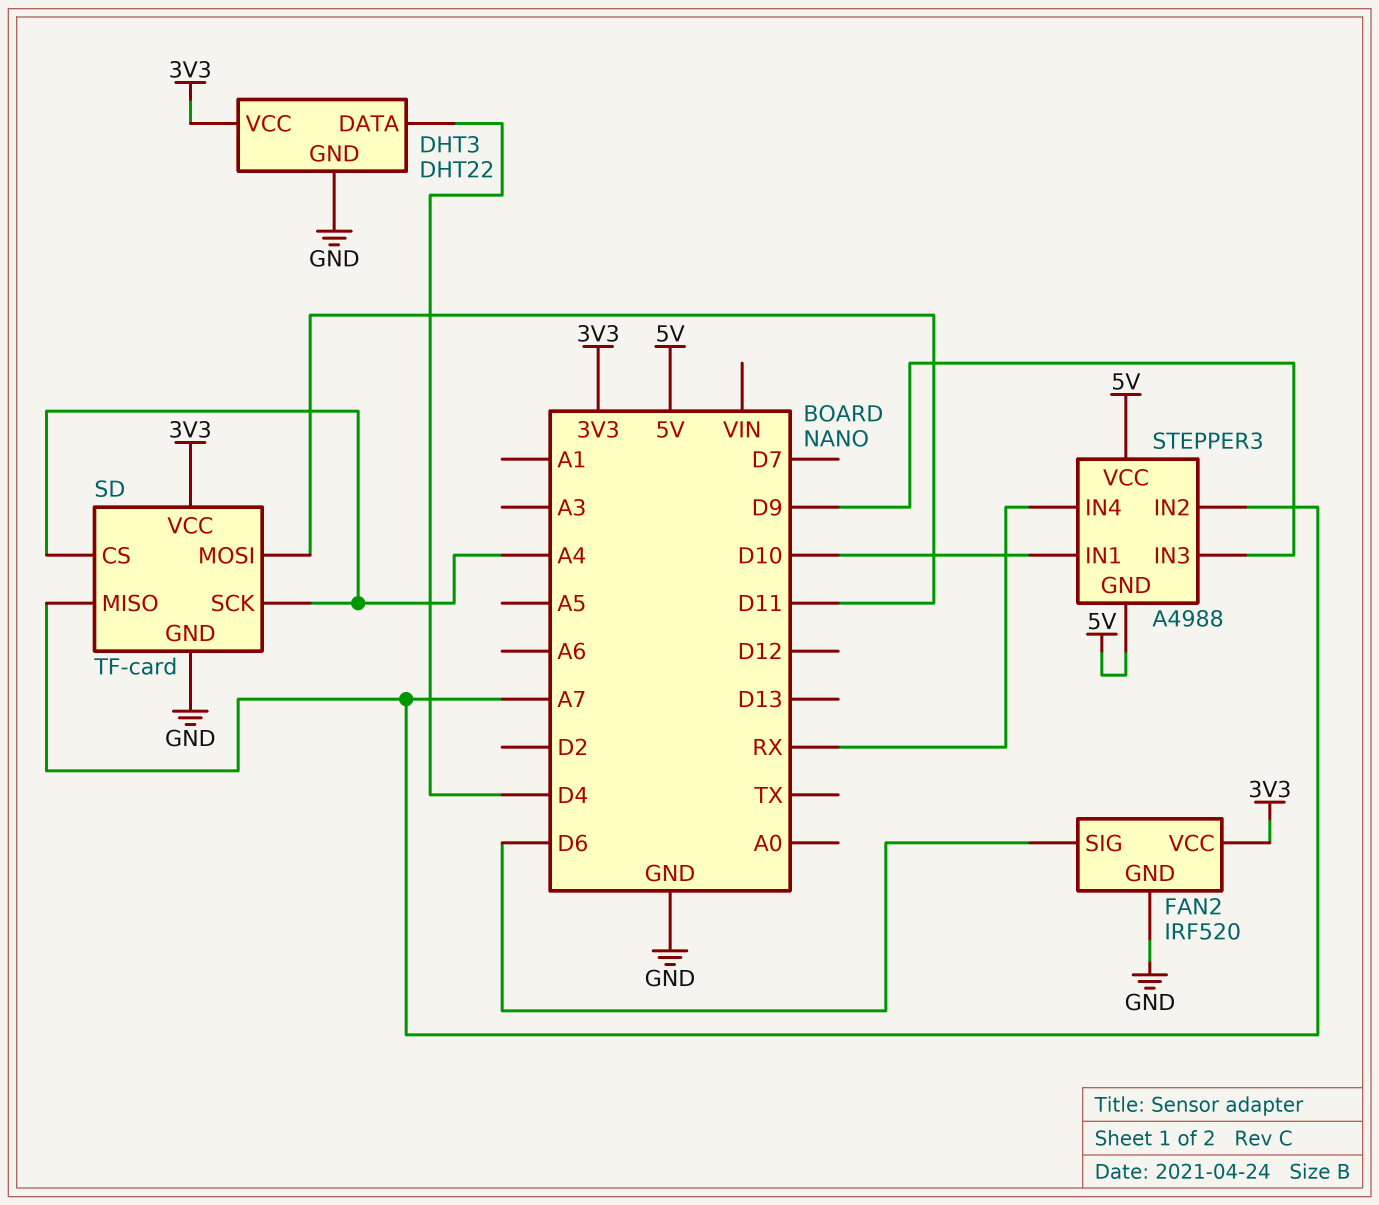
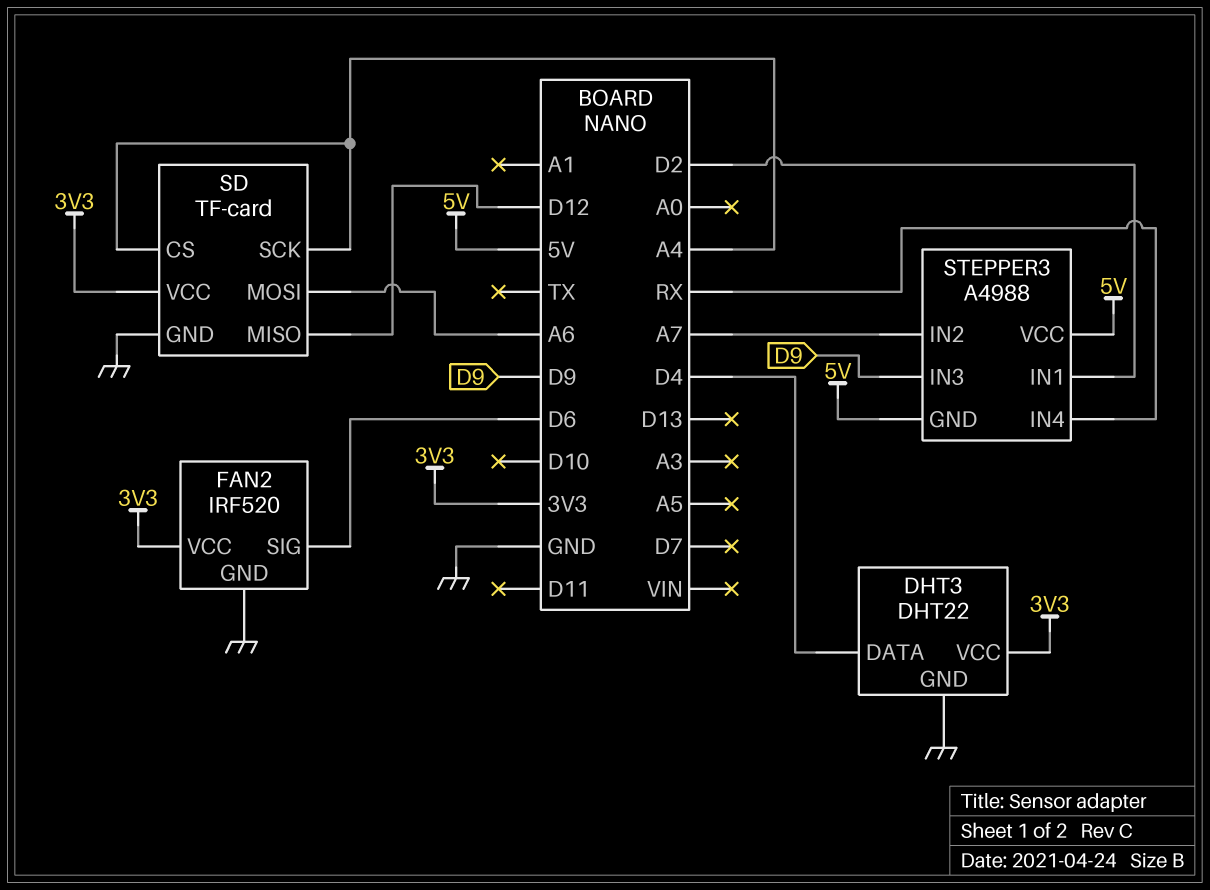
SD pin MISO: A7 -> D12
SD pin MOSI: D11 -> A6
STEPPER3 pin IN1: D10 -> D2

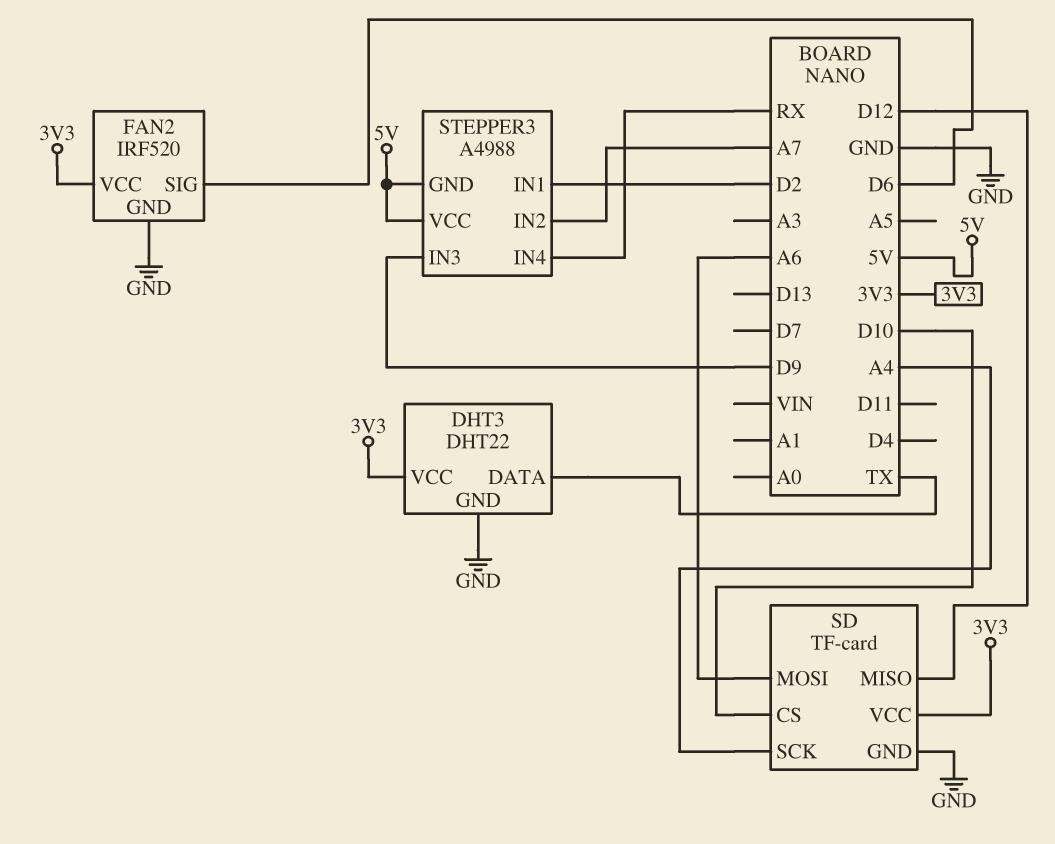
DHT3 pin DATA: D4 -> TX
SD pin CS: A4 -> D10

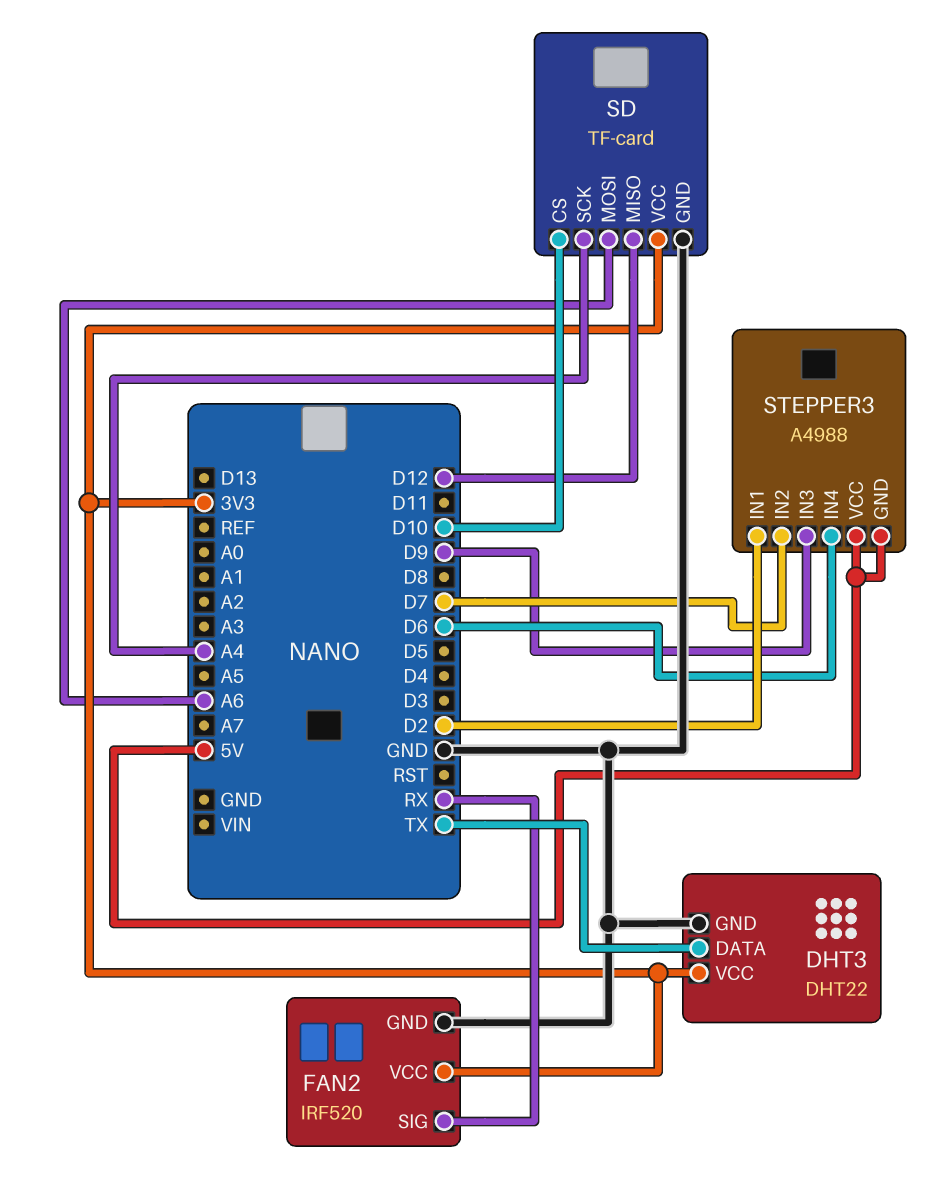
FAN2 pin SIG: D6 -> RX
STEPPER3 pin IN2: A7 -> D7
STEPPER3 pin IN4: RX -> D6

